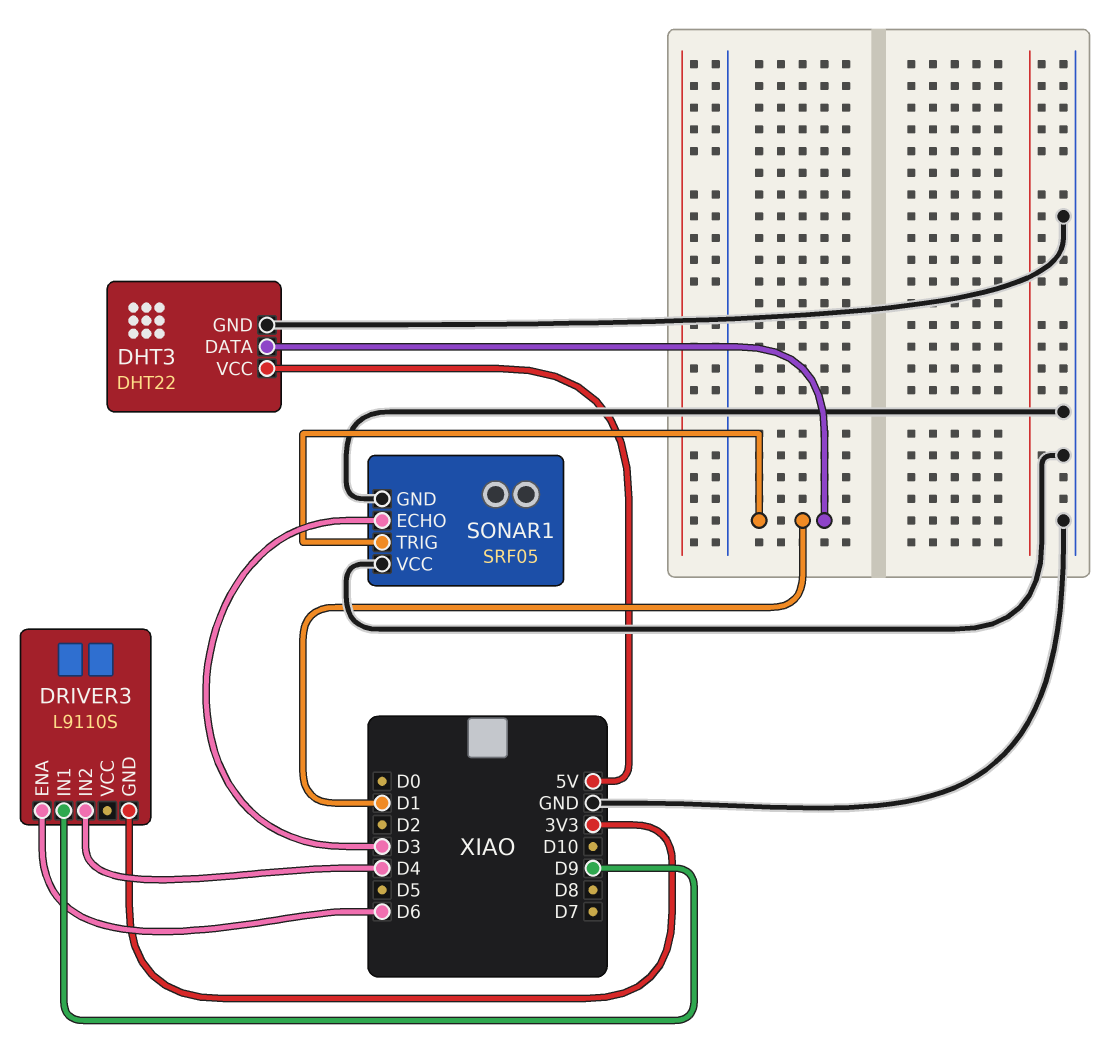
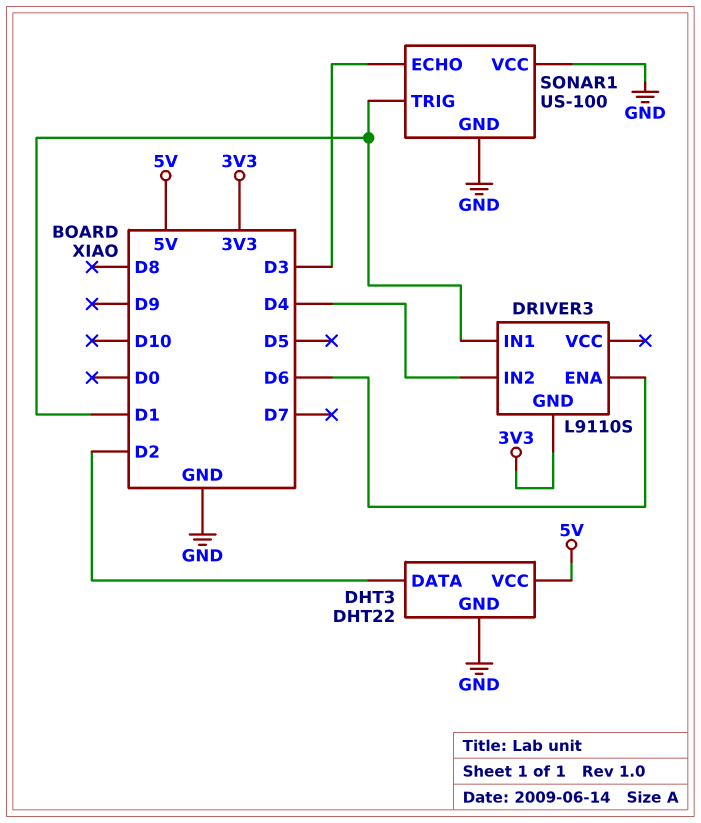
DHT3 pin DATA: D1 -> D2
DRIVER3 pin IN1: D9 -> D1
SONAR1: SRF05 -> US-100

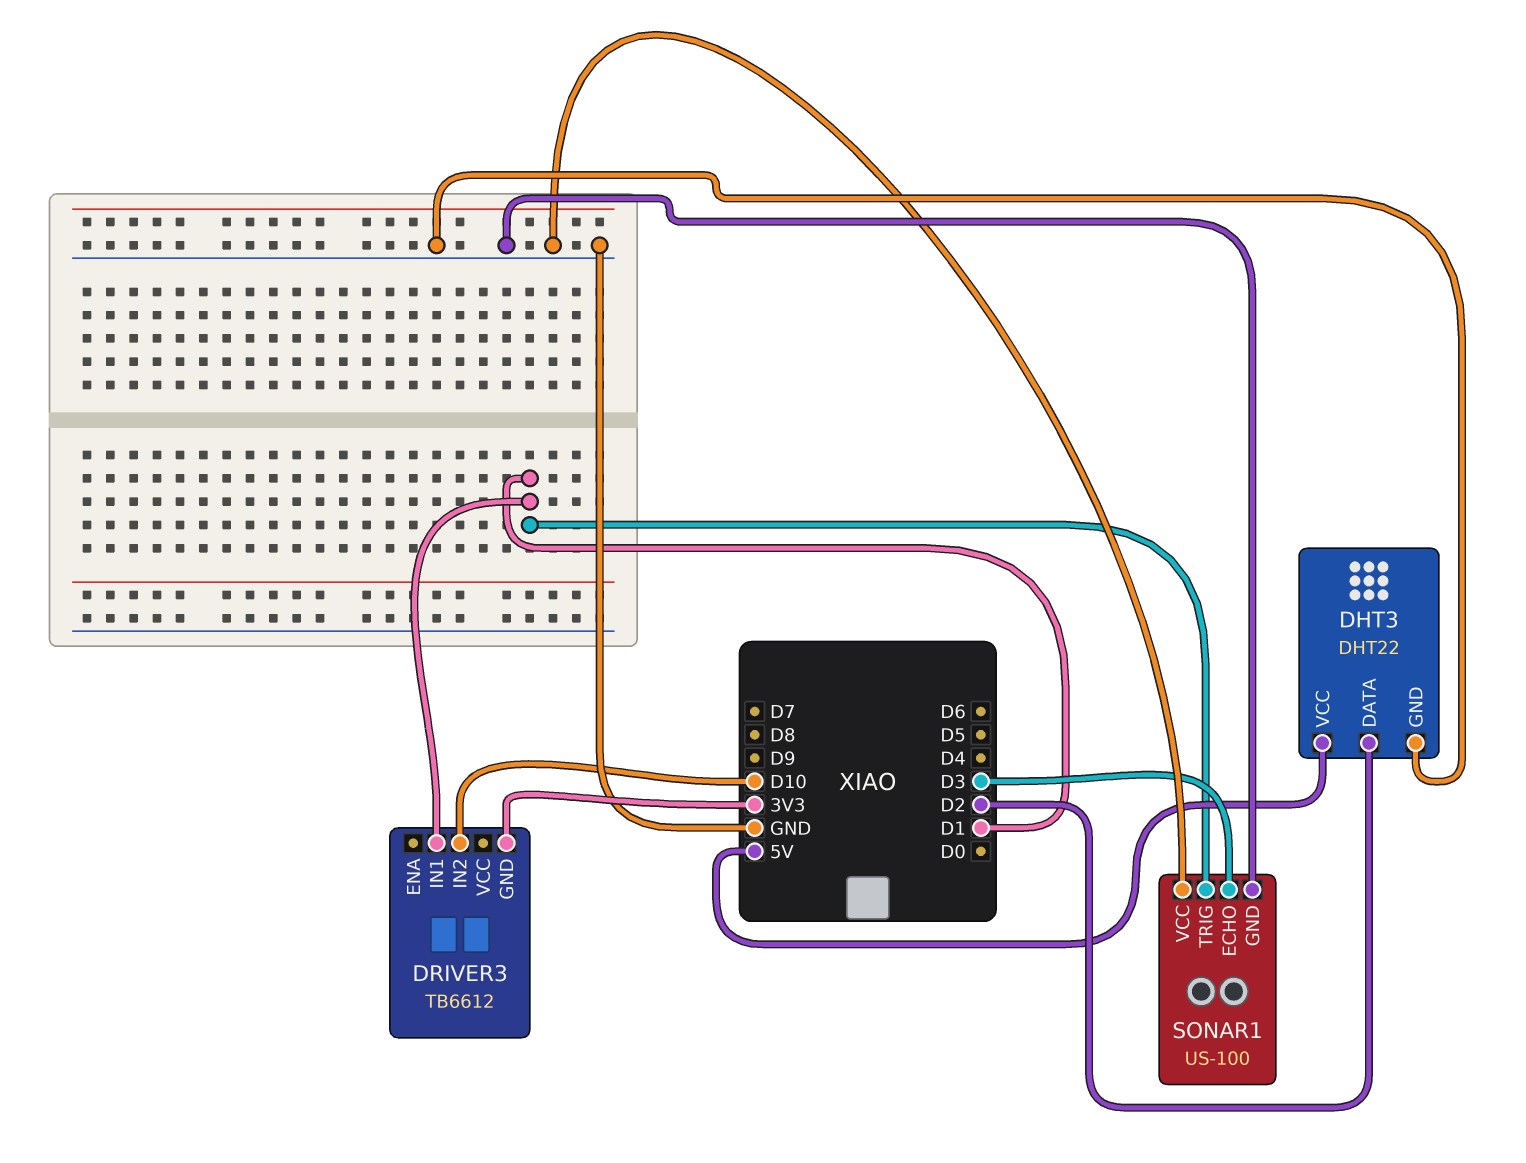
DRIVER3: L9110S -> TB6612
DRIVER3 pin ENA: D6 -> none
DRIVER3 pin IN2: D4 -> D10

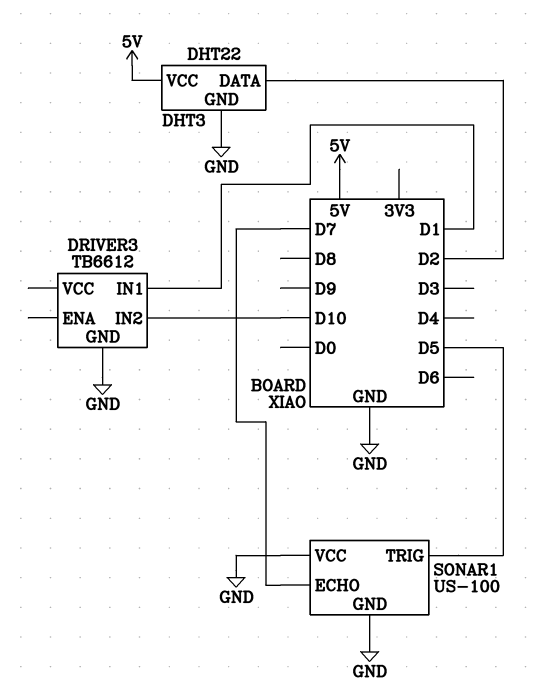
DRIVER3 pin GND: 3V3 -> GND
SONAR1 pin ECHO: D3 -> D7
SONAR1 pin TRIG: D1 -> D5

